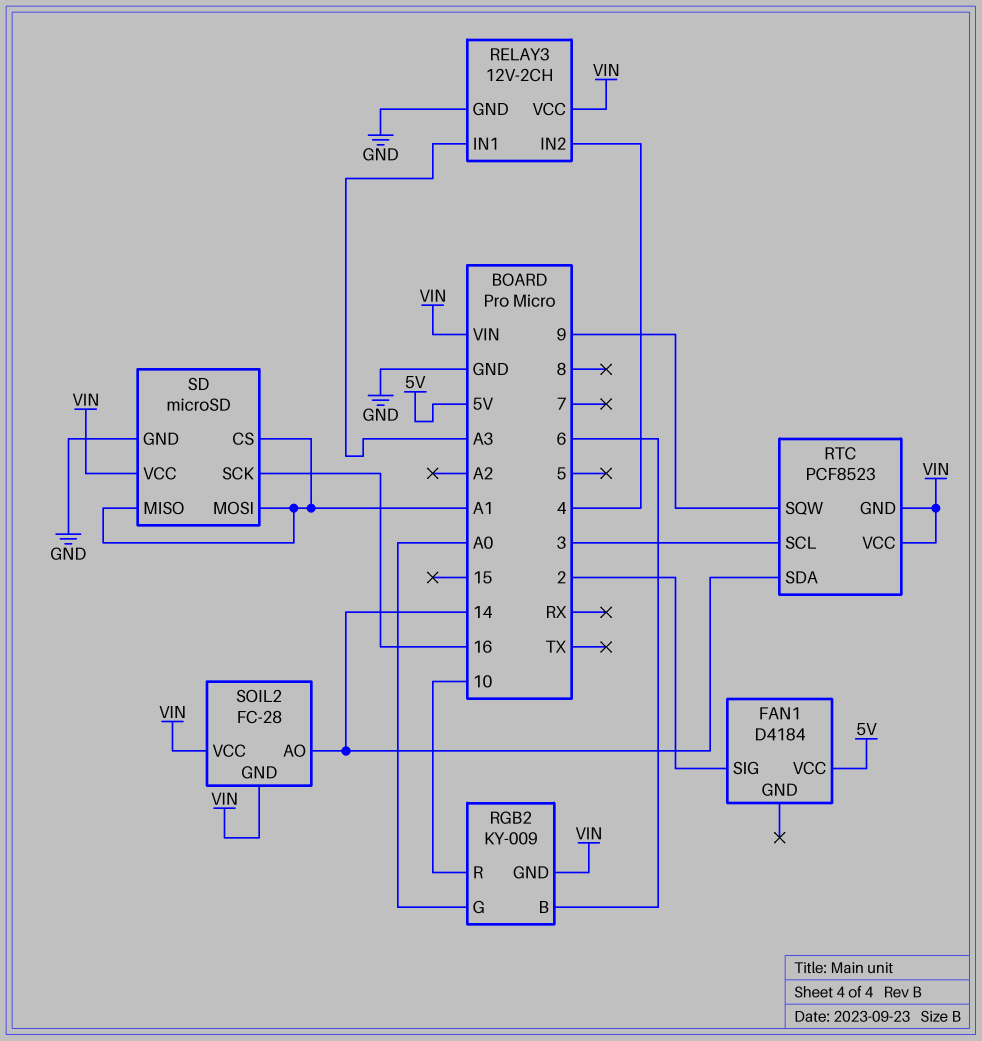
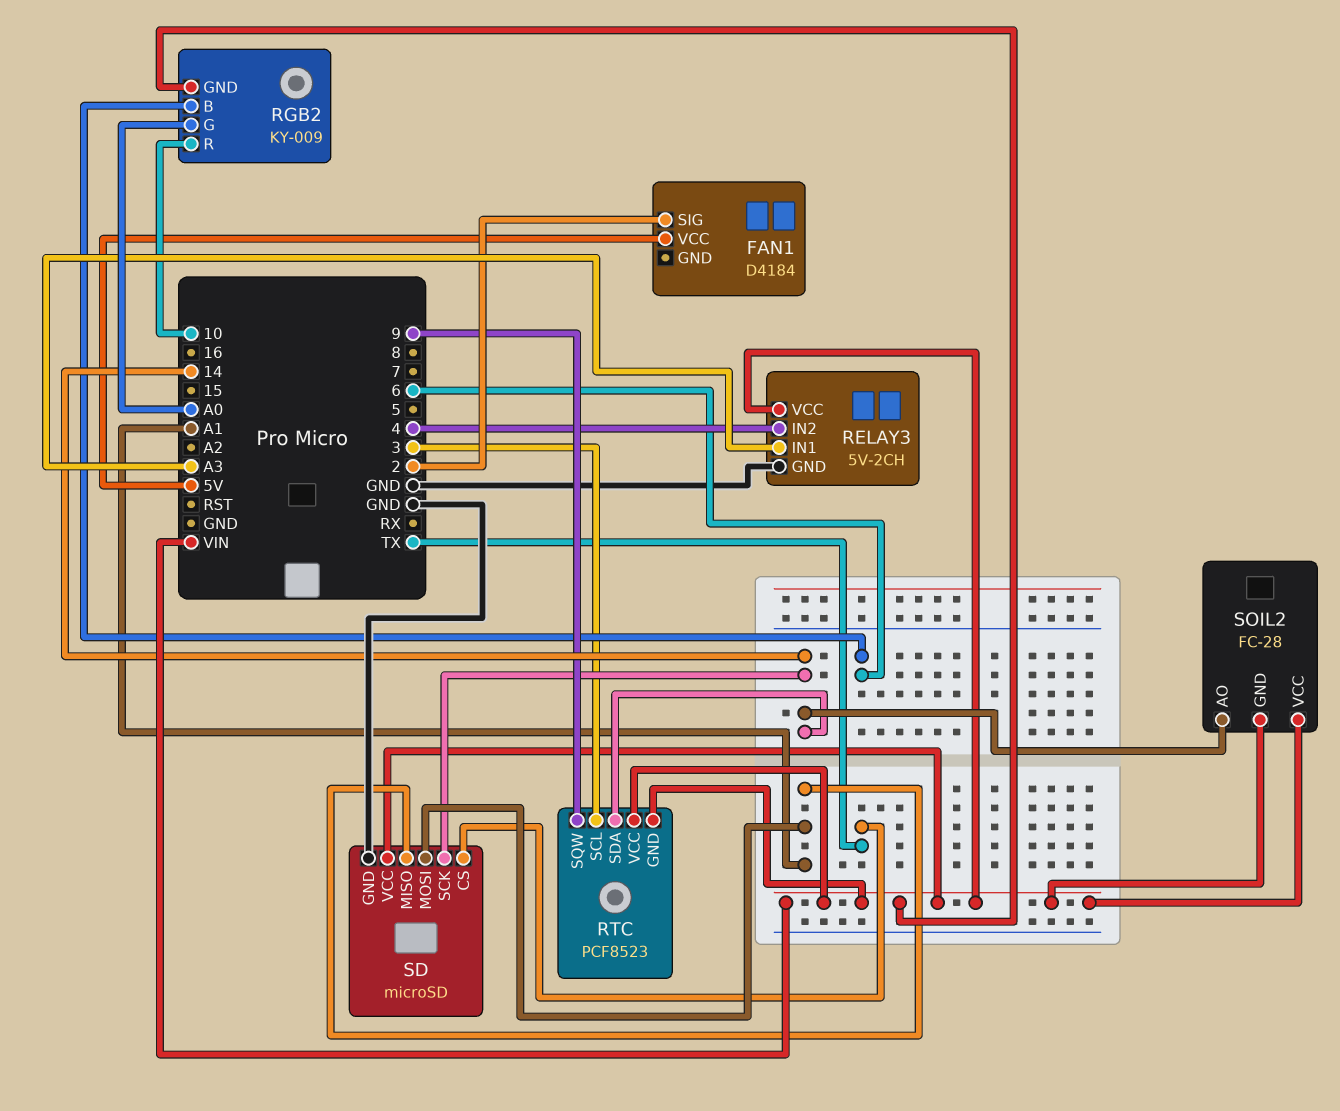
RELAY3: 12V-2CH -> 5V-2CH
SD pin CS: A1 -> TX
SD pin SCK: 16 -> 14

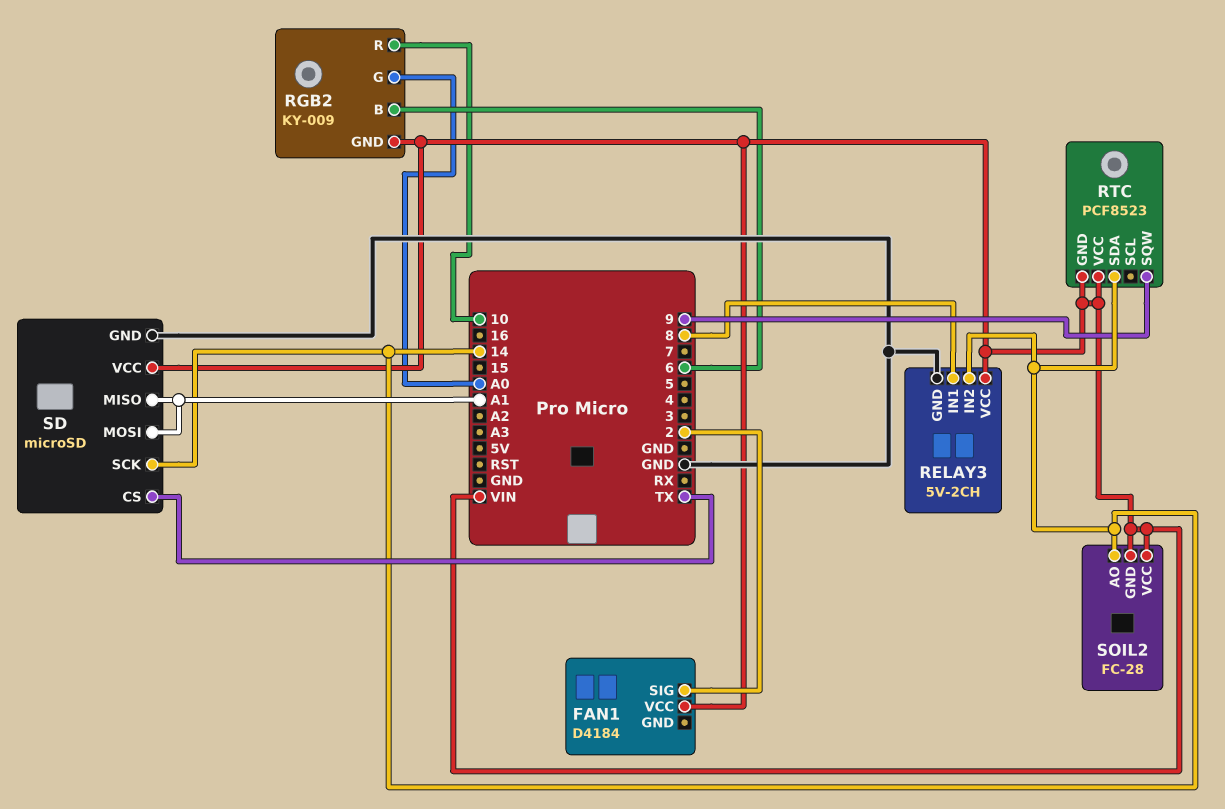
FAN1 pin VCC: 5V -> VIN
RELAY3 pin IN1: A3 -> 8
RELAY3 pin IN2: 4 -> 14
RTC pin SCL: 3 -> none

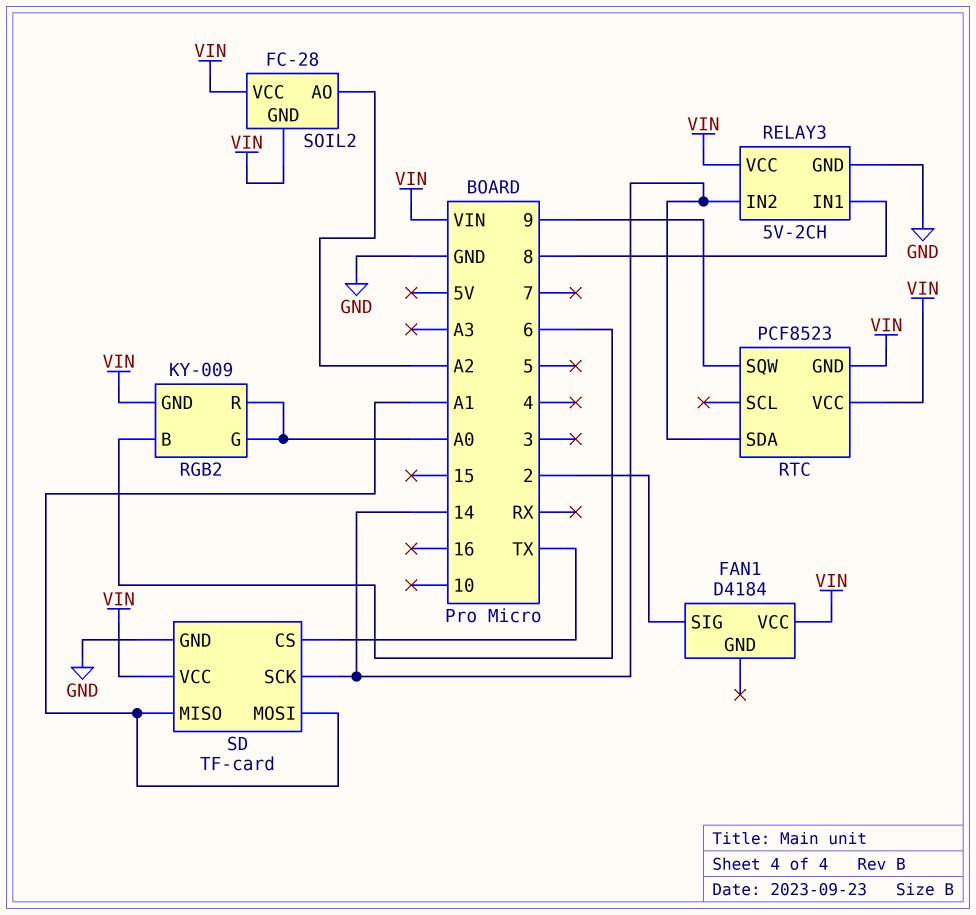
RGB2 pin R: 10 -> A0
SD: microSD -> TF-card
SOIL2 pin AO: 14 -> A2

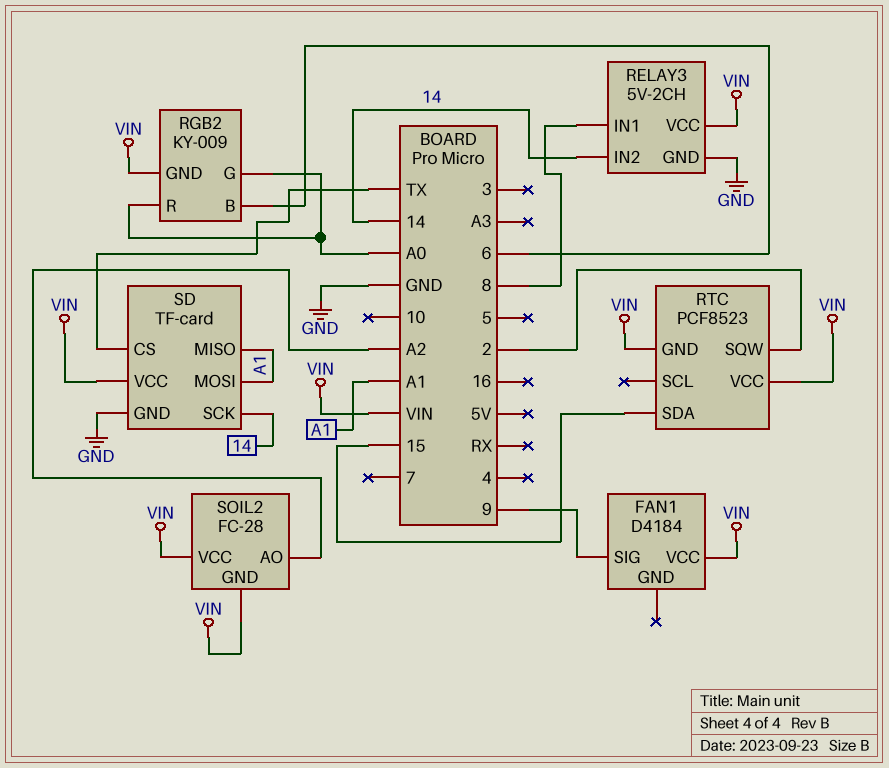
FAN1 pin SIG: 2 -> 9
RTC pin SDA: 14 -> 15
RTC pin SQW: 9 -> 2

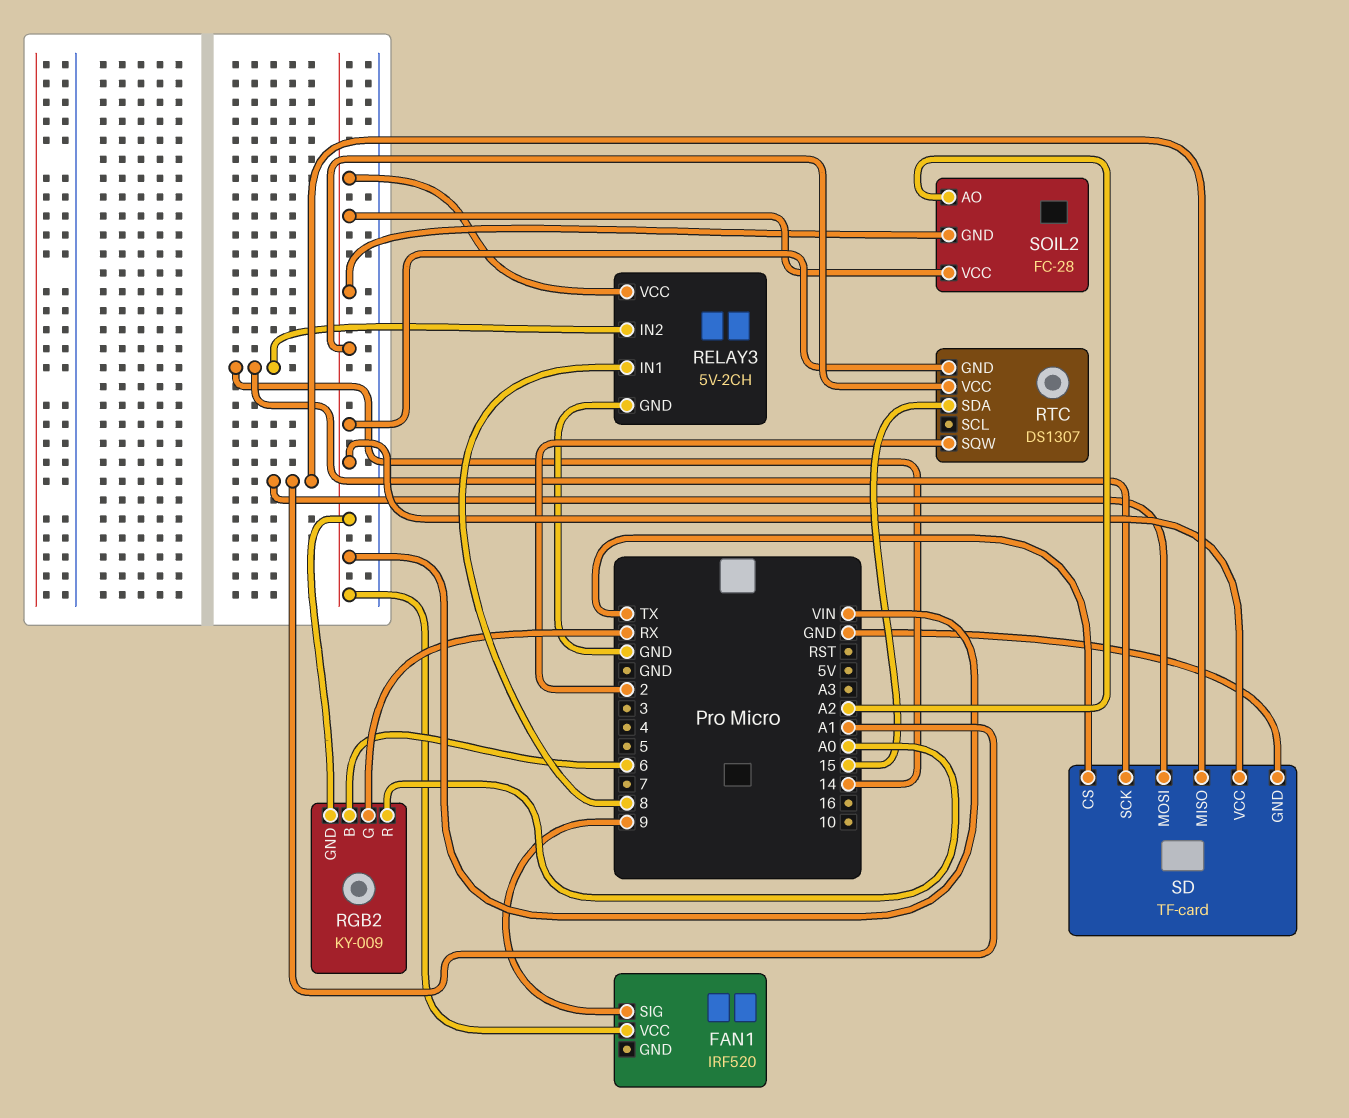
FAN1: D4184 -> IRF520
RGB2 pin G: A0 -> RX
RTC: PCF8523 -> DS1307

